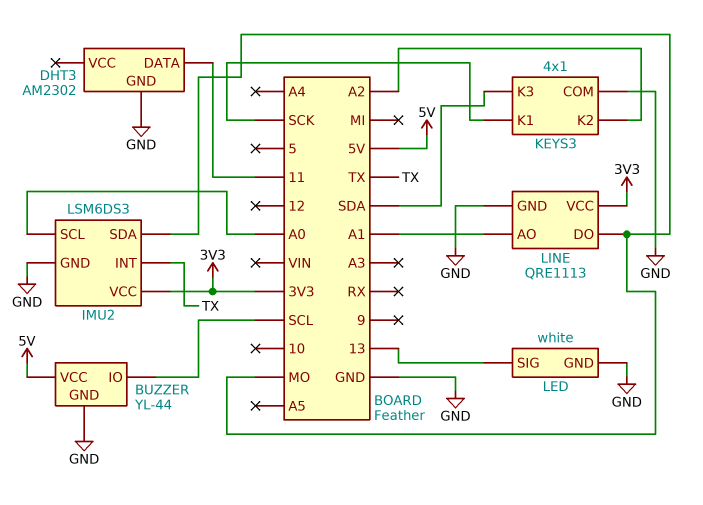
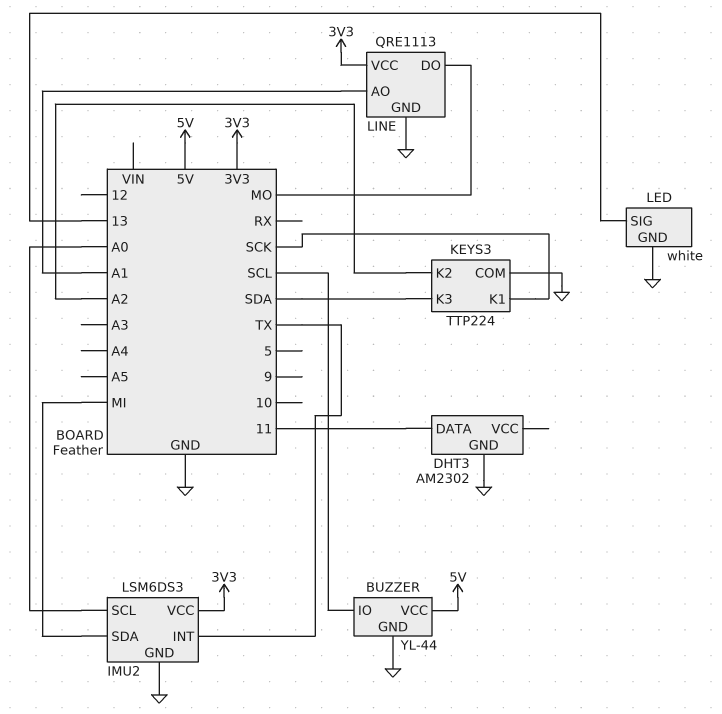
IMU2 pin SDA: MO -> MI
KEYS3: 4x1 -> TTP224

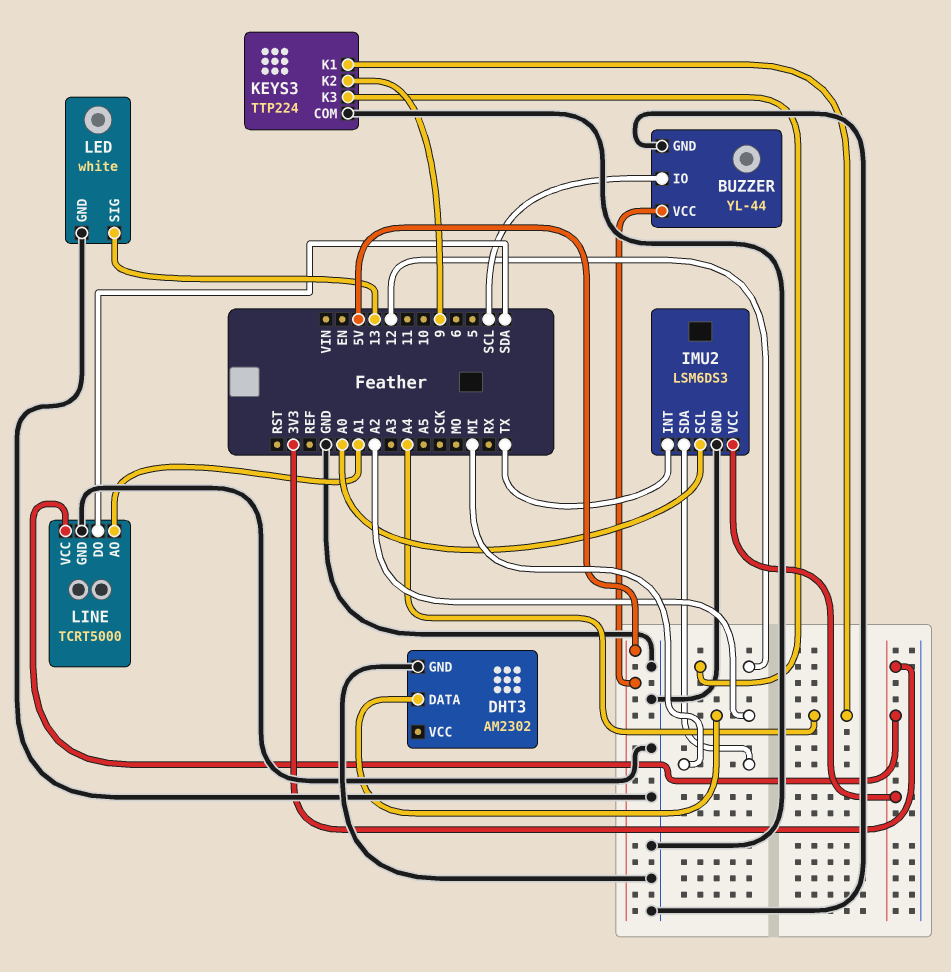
DHT3 pin DATA: 11 -> A2
KEYS3 pin K1: SCK -> A4
KEYS3 pin K2: A2 -> 9
KEYS3 pin K3: SDA -> 12
LINE: QRE1113 -> TCRT5000
LINE pin DO: MO -> SDA

